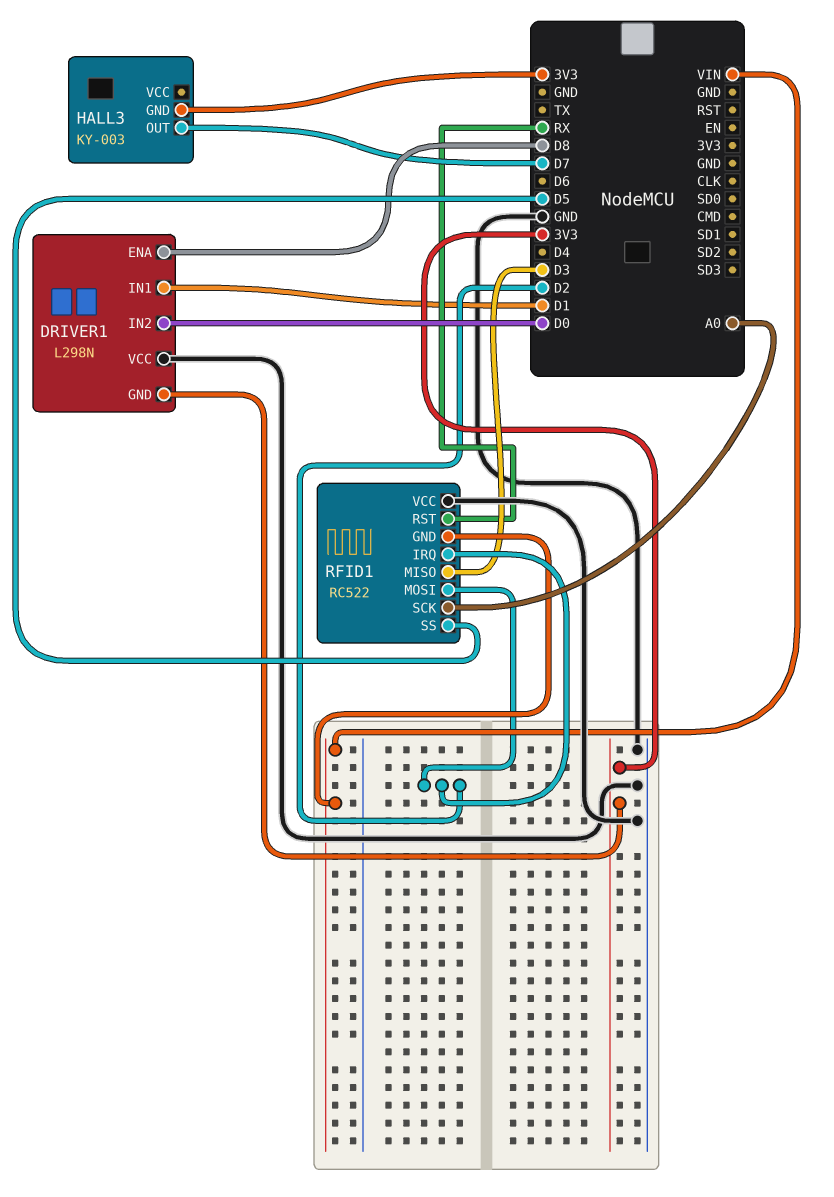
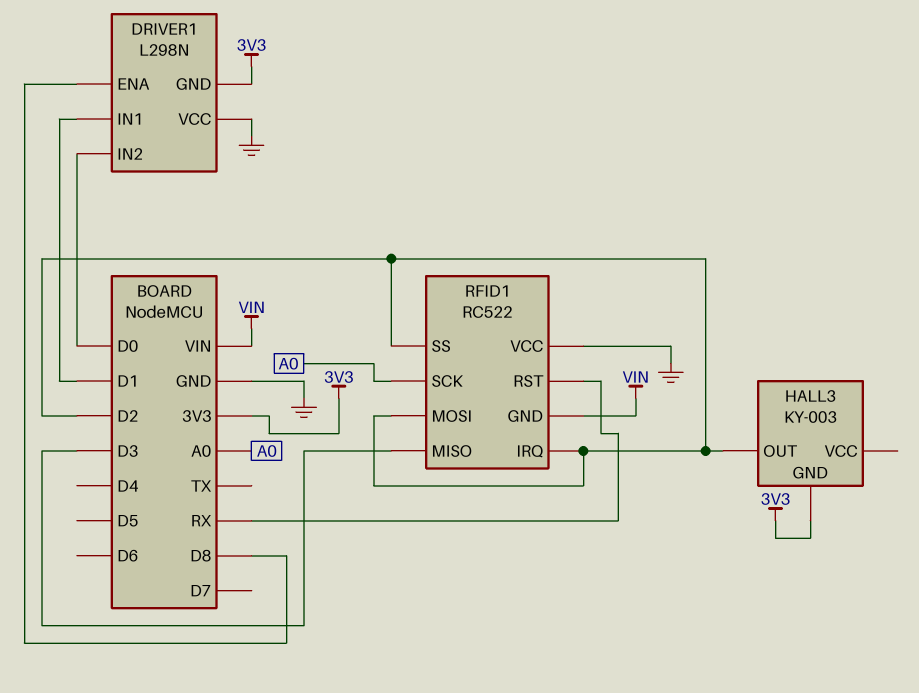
HALL3 pin OUT: D7 -> D2
RFID1 pin SS: D5 -> D2

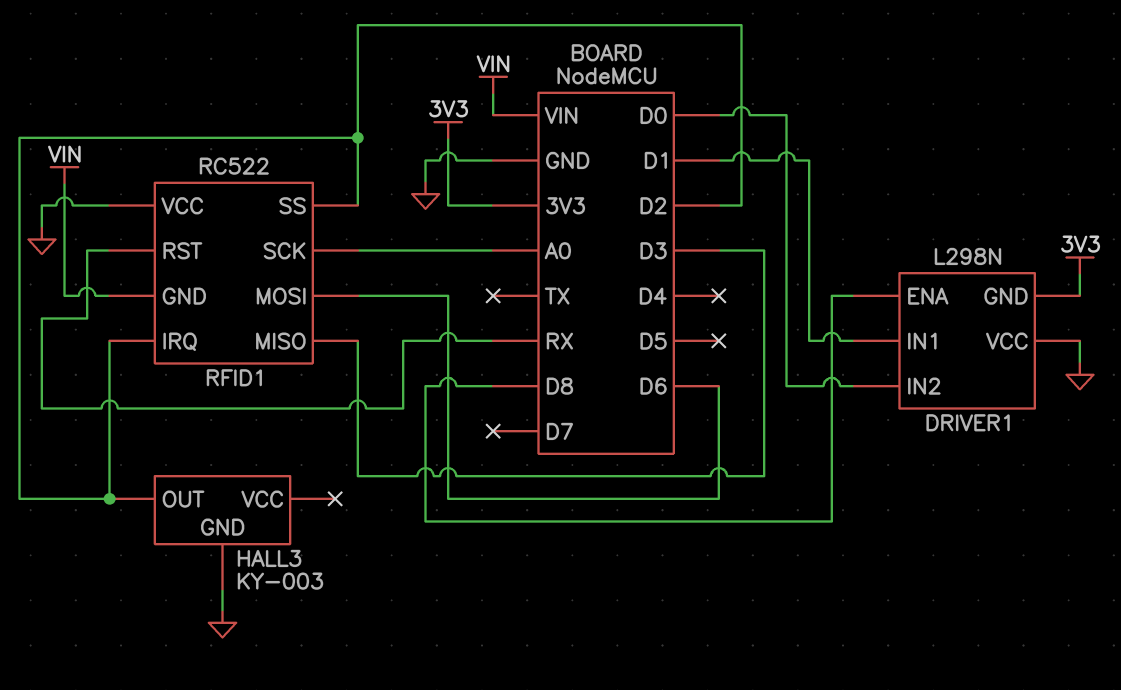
HALL3 pin GND: 3V3 -> GND
RFID1 pin MOSI: D2 -> D6

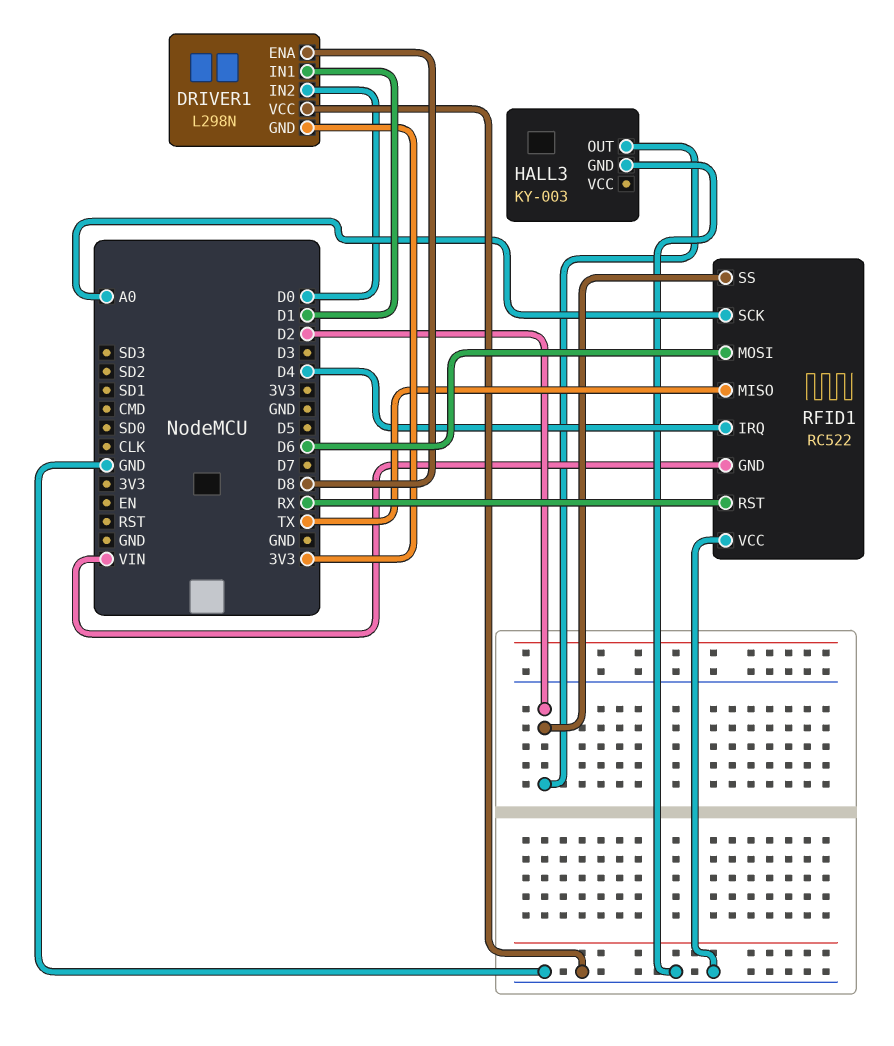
RFID1 pin IRQ: D2 -> D4
RFID1 pin MISO: D3 -> TX

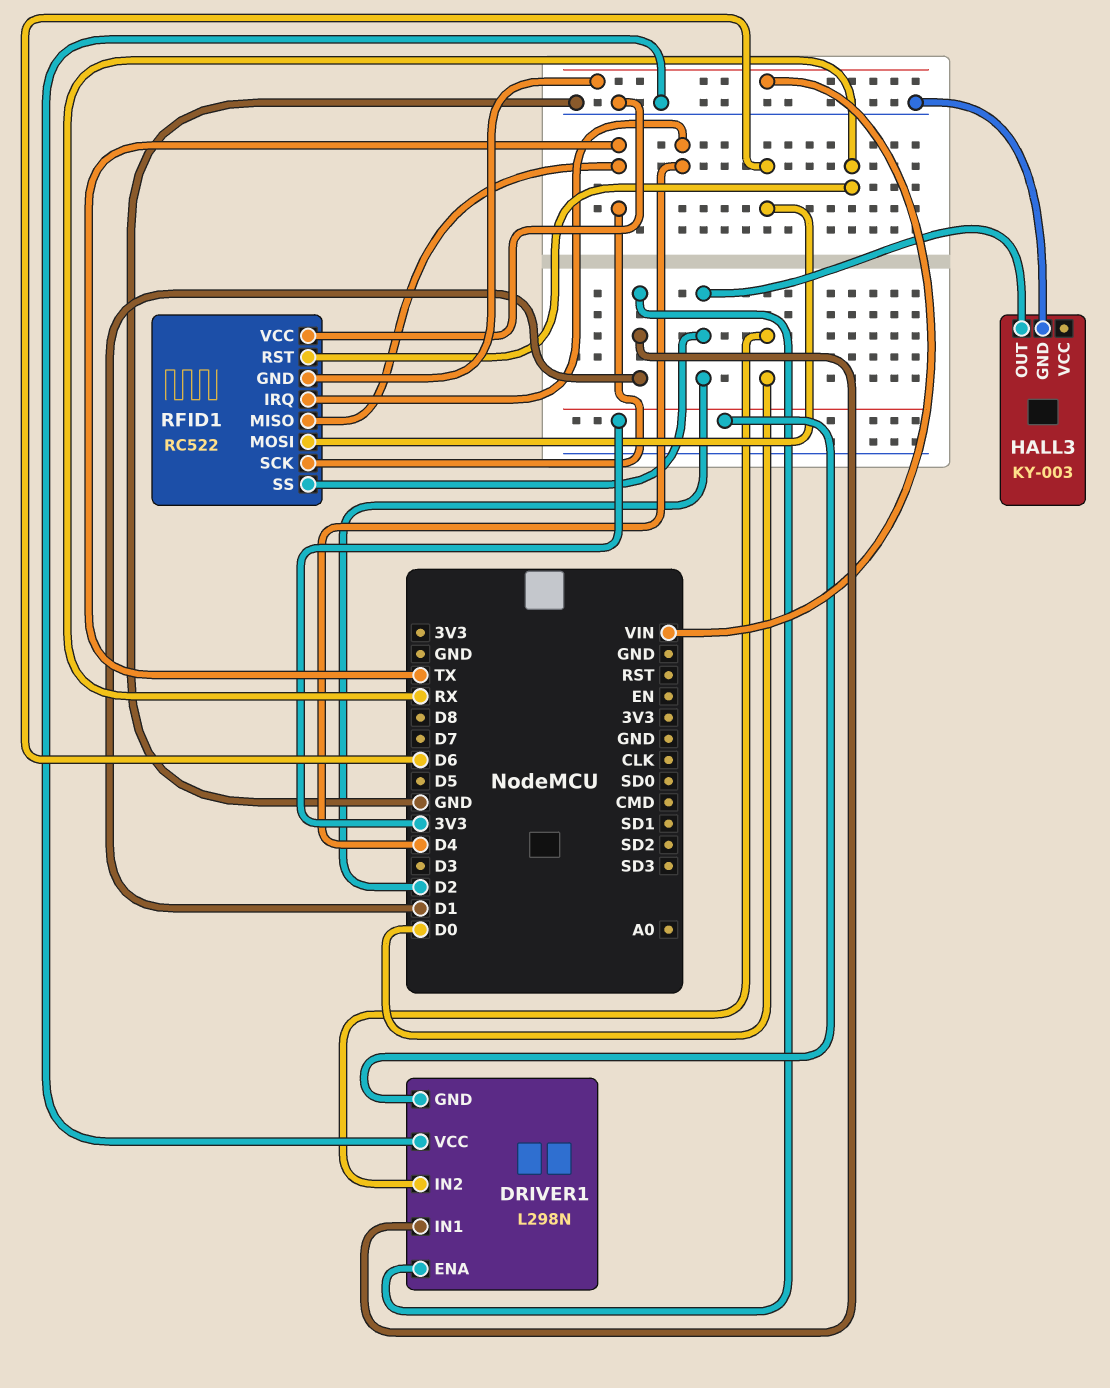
DRIVER1 pin ENA: D8 -> D1
RFID1 pin SCK: A0 -> TX

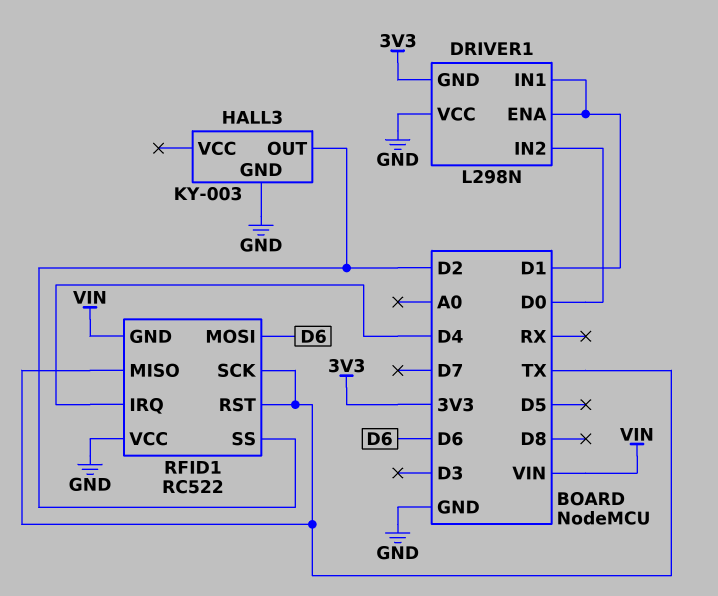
RFID1 pin RST: RX -> TX

